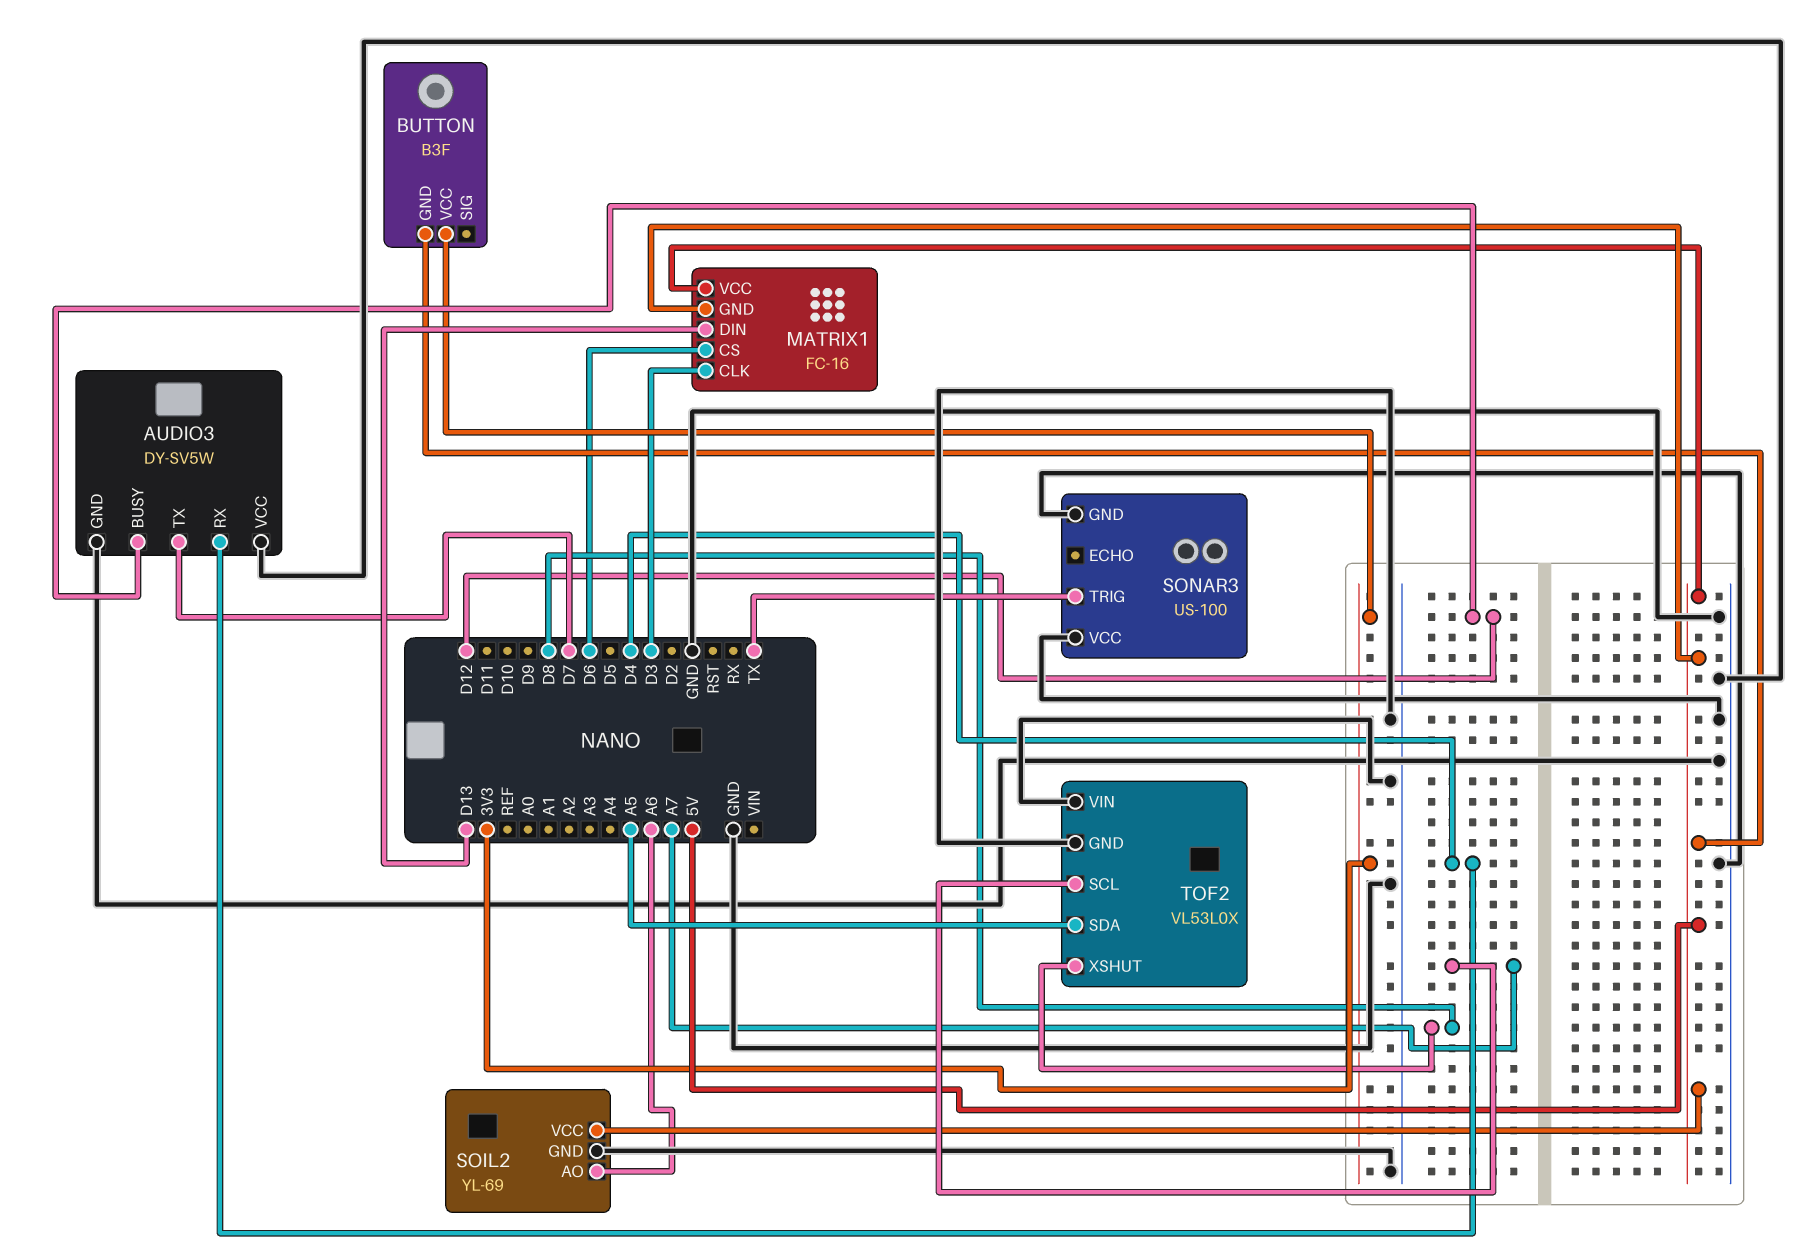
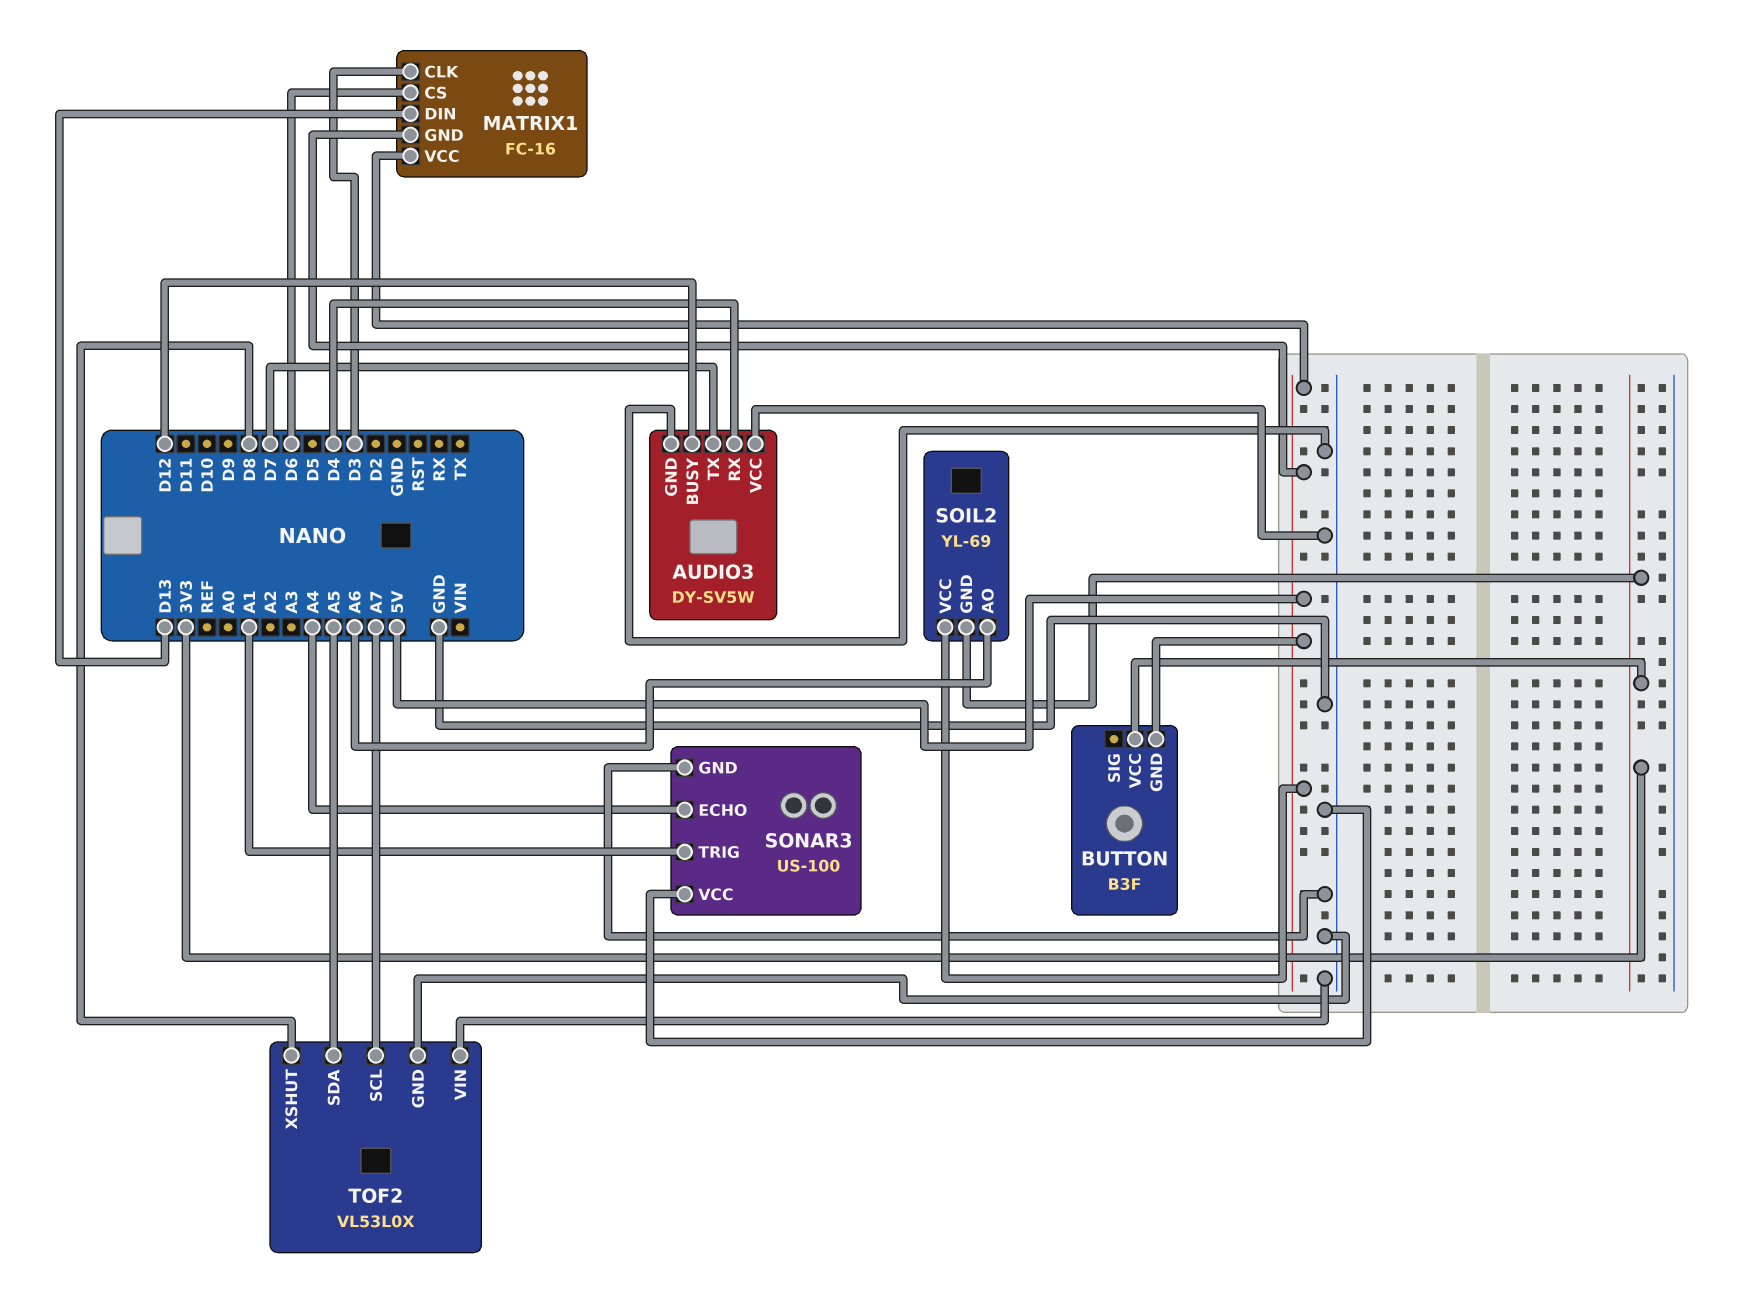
SOIL2 pin GND: GND -> 3V3
SONAR3 pin ECHO: none -> A4
SONAR3 pin TRIG: TX -> A1

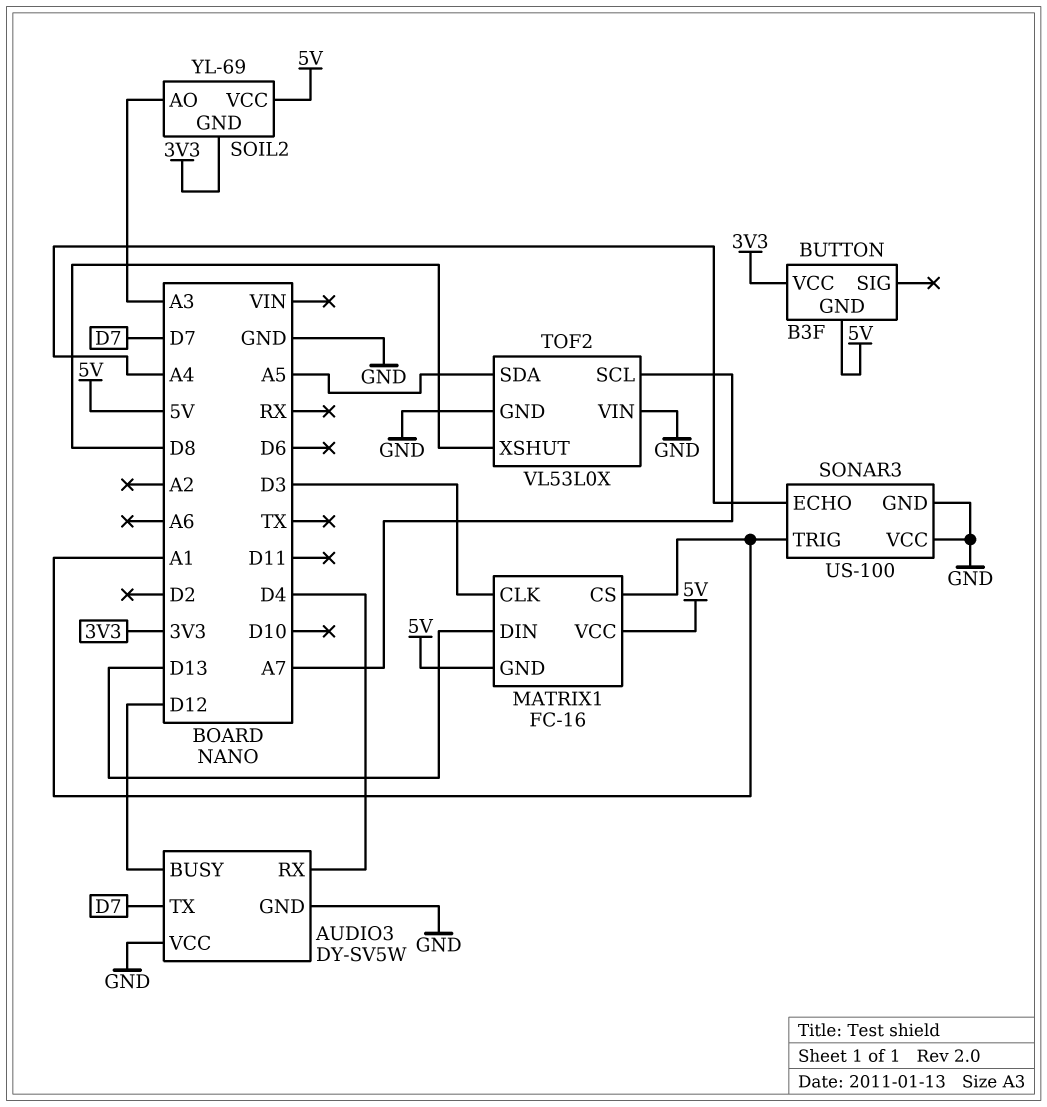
MATRIX1 pin CS: D6 -> A1
SOIL2 pin AO: A6 -> A3

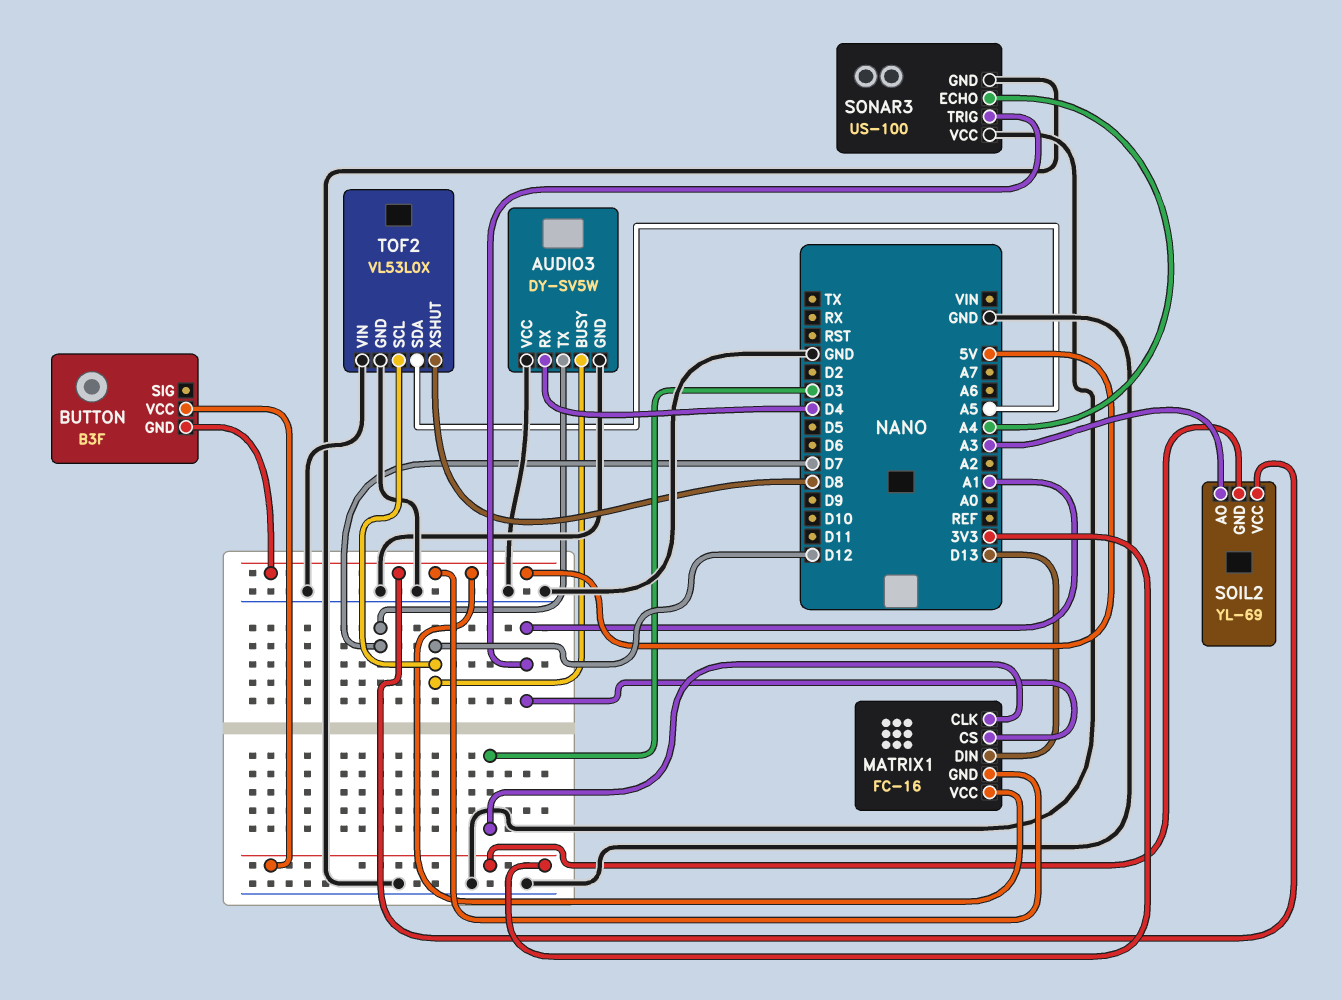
TOF2 pin SCL: A7 -> D12

